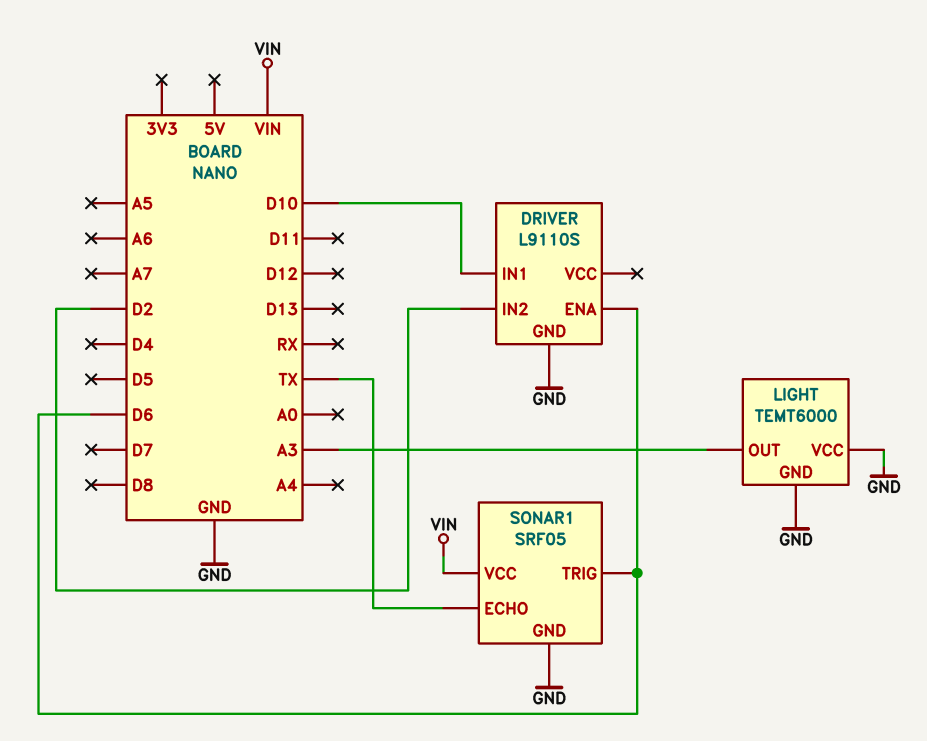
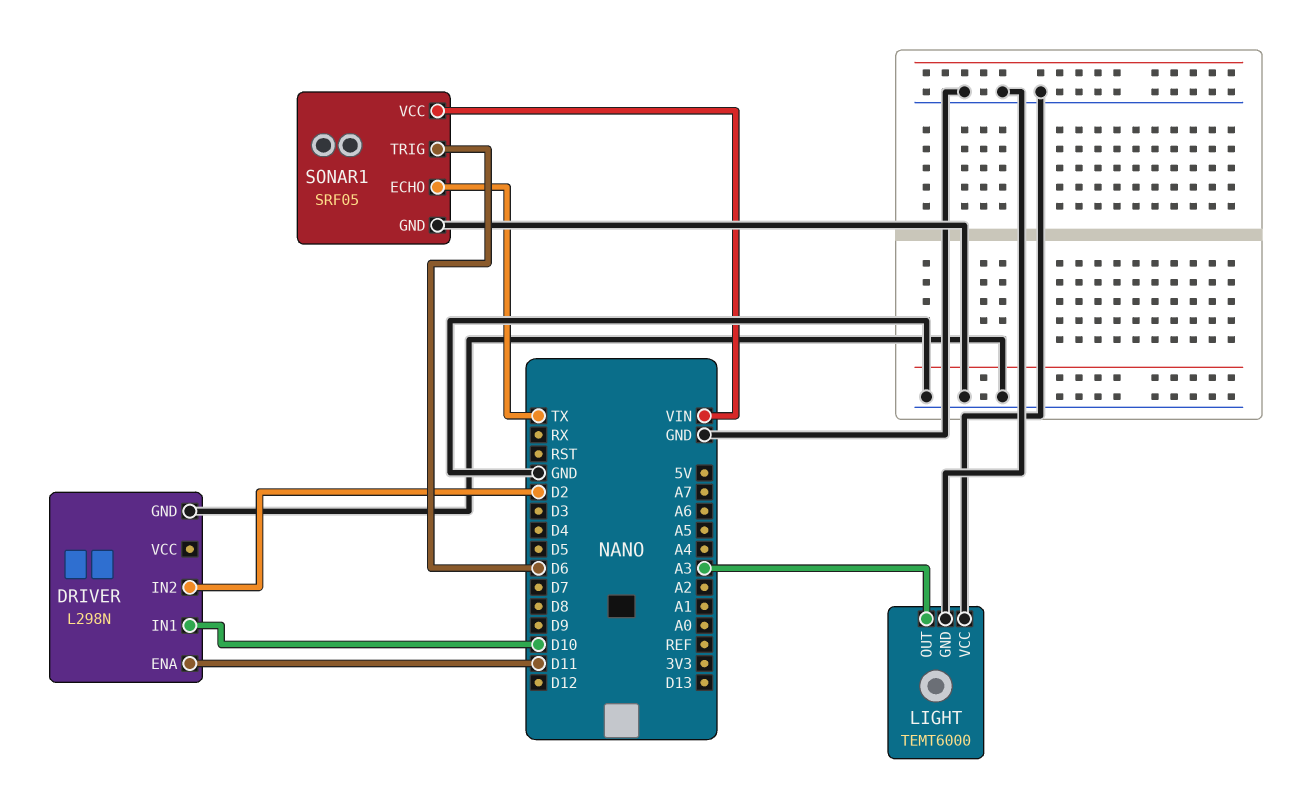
DRIVER: L9110S -> L298N
DRIVER pin ENA: D6 -> D11

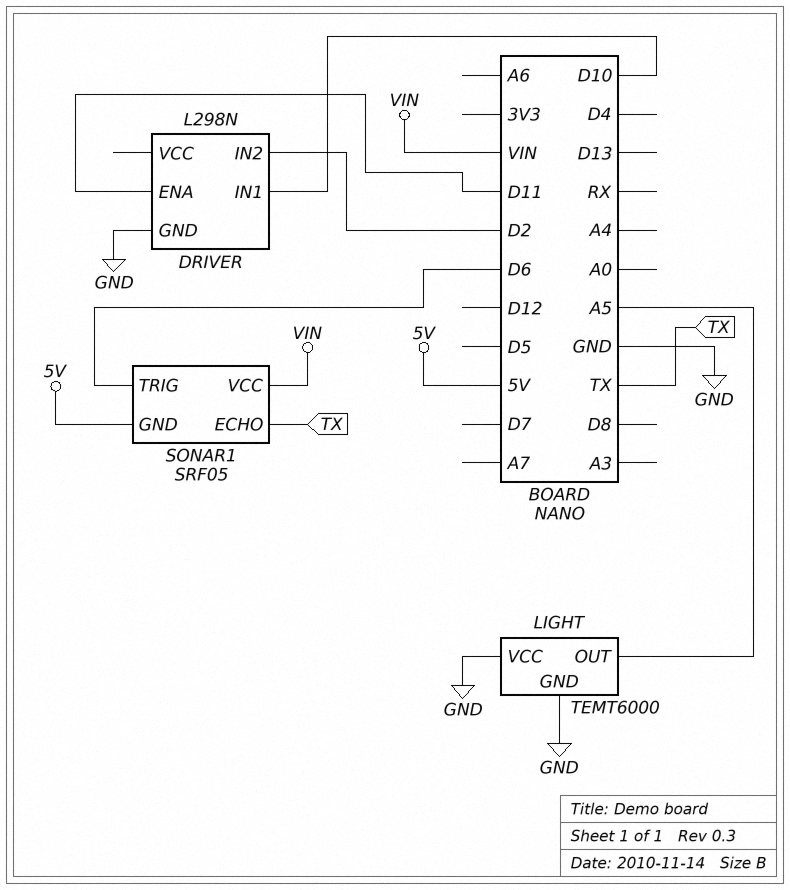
LIGHT pin OUT: A3 -> A5
SONAR1 pin GND: GND -> 5V

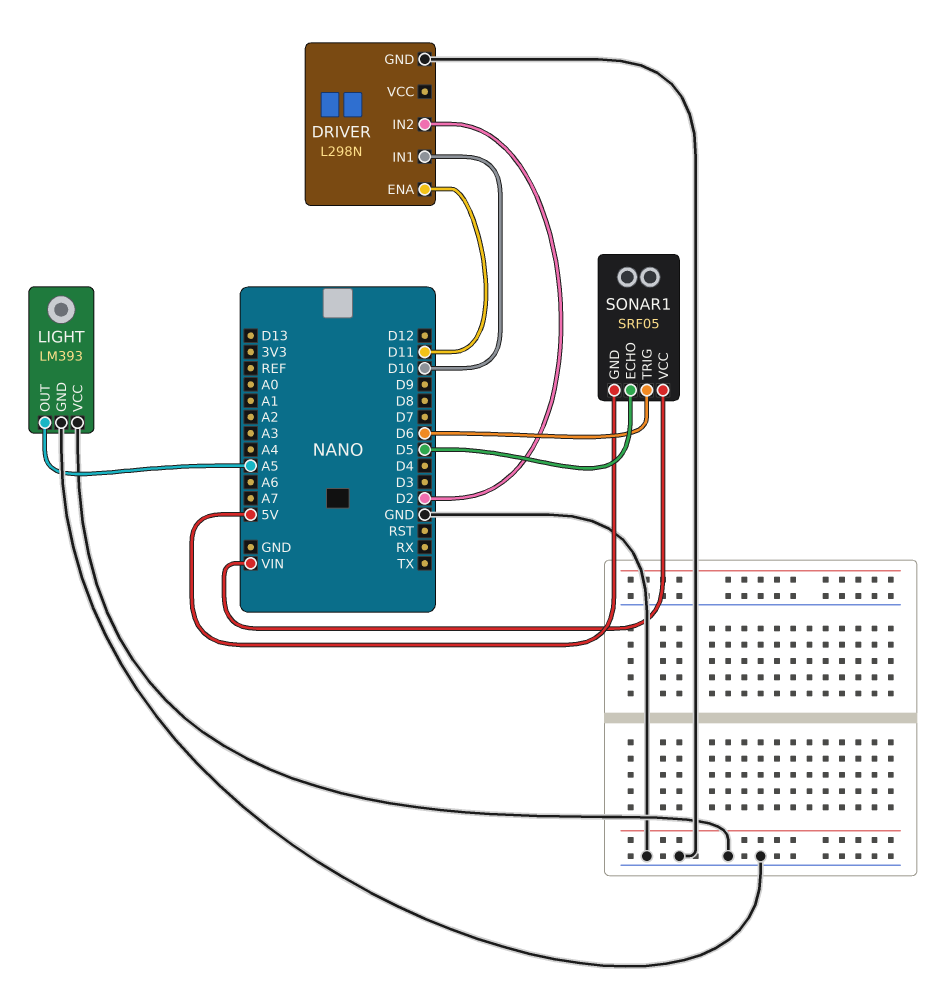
LIGHT: TEMT6000 -> LM393
SONAR1 pin ECHO: TX -> D5

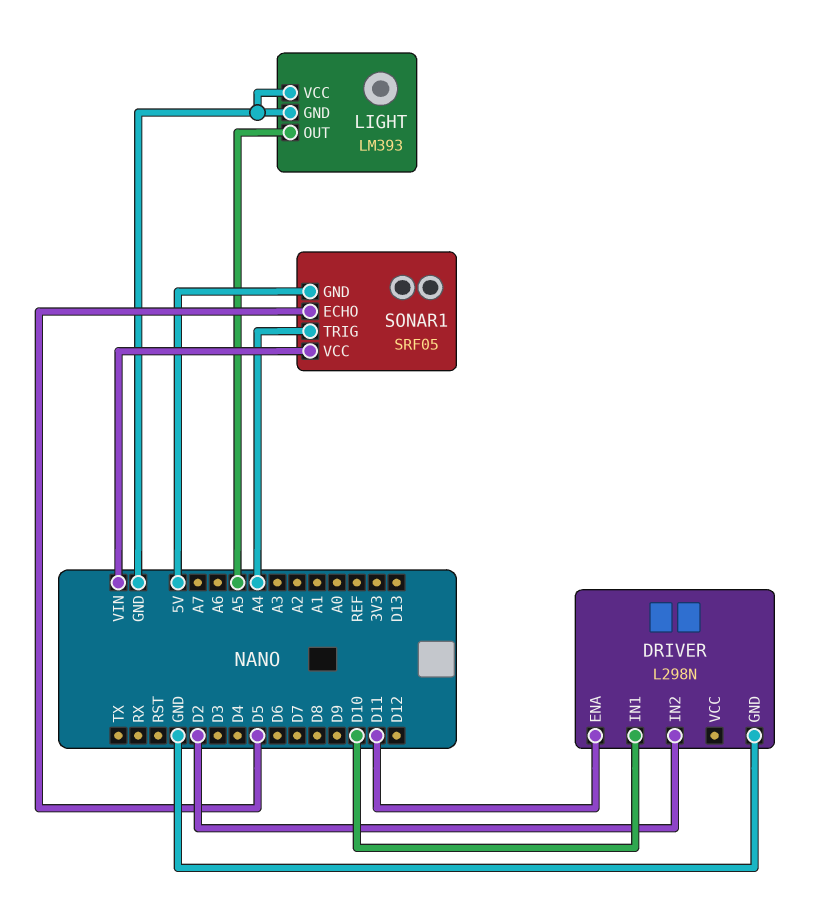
SONAR1 pin TRIG: D6 -> A4

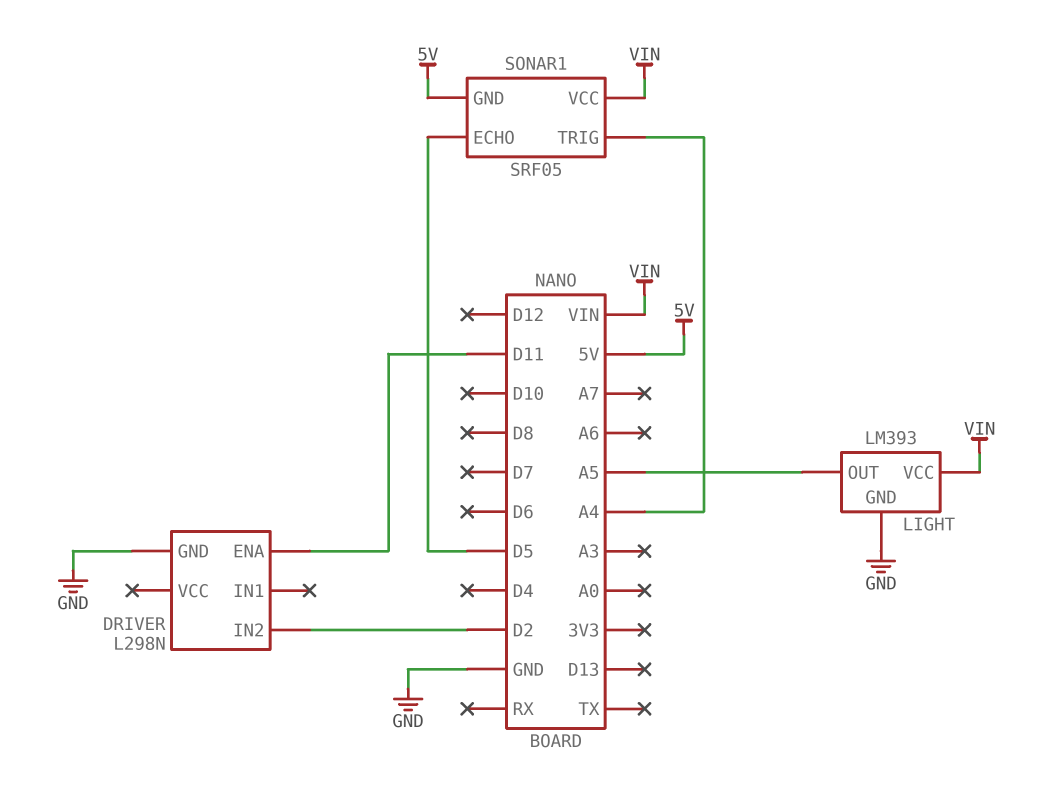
DRIVER pin IN1: D10 -> none
LIGHT pin VCC: GND -> VIN

